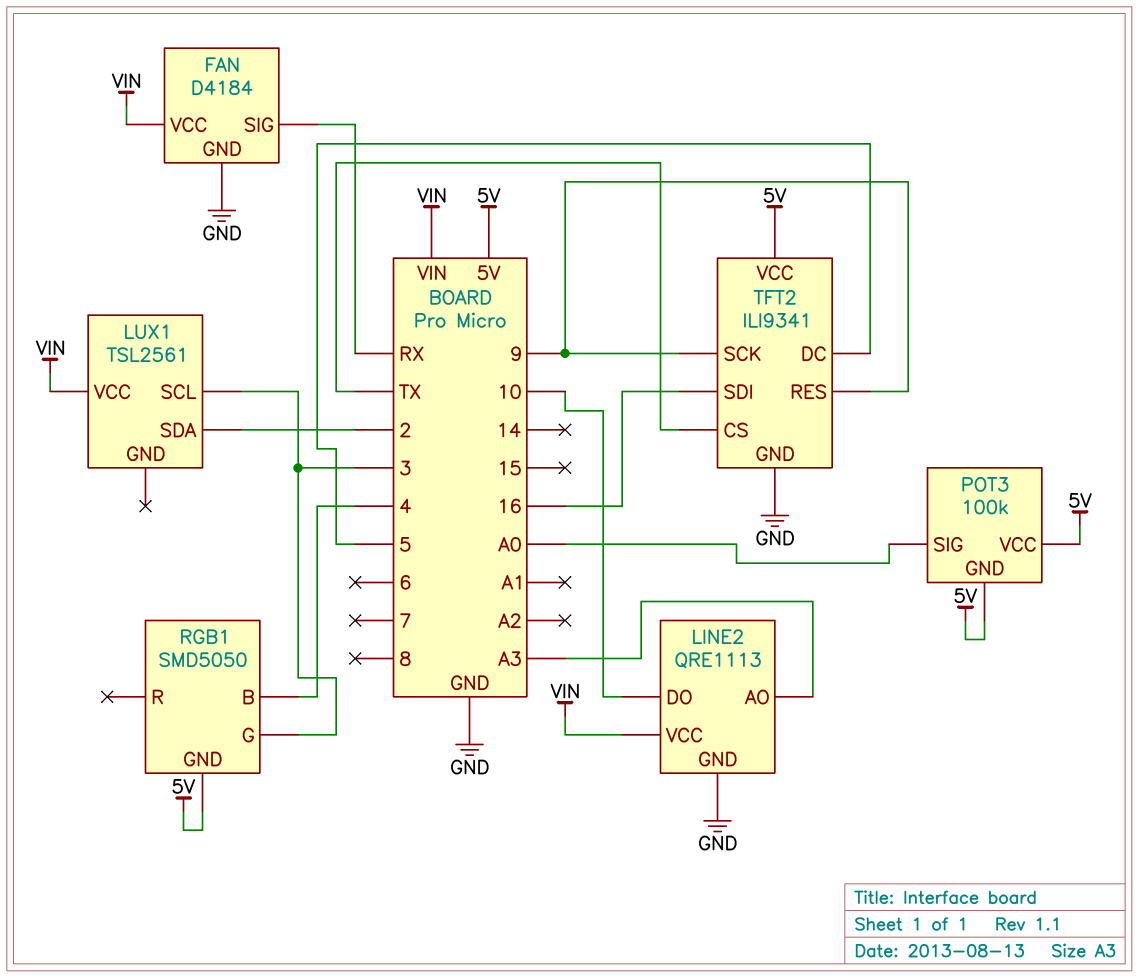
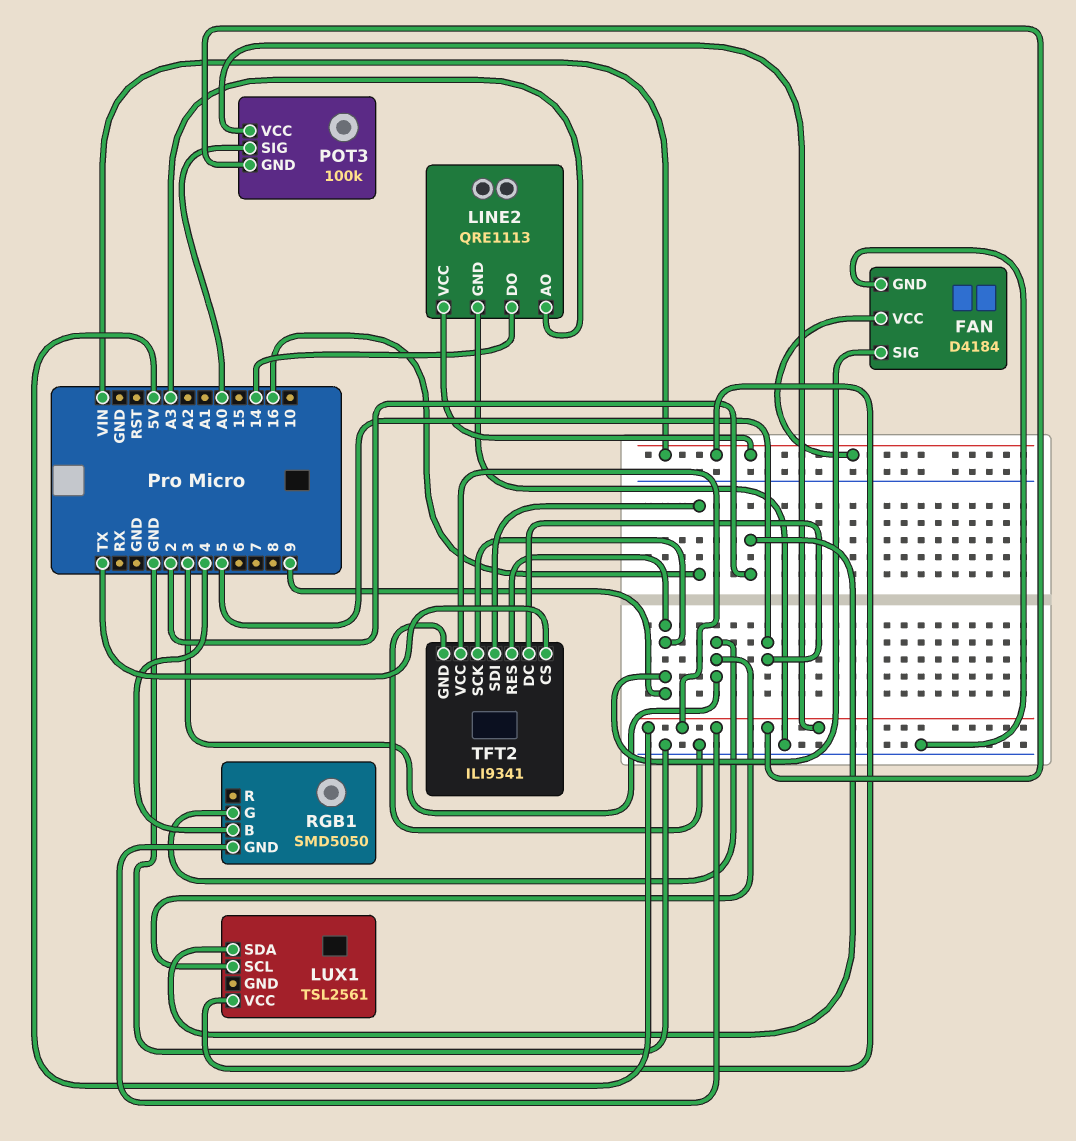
FAN pin SIG: RX -> 9
LINE2 pin DO: 10 -> 14

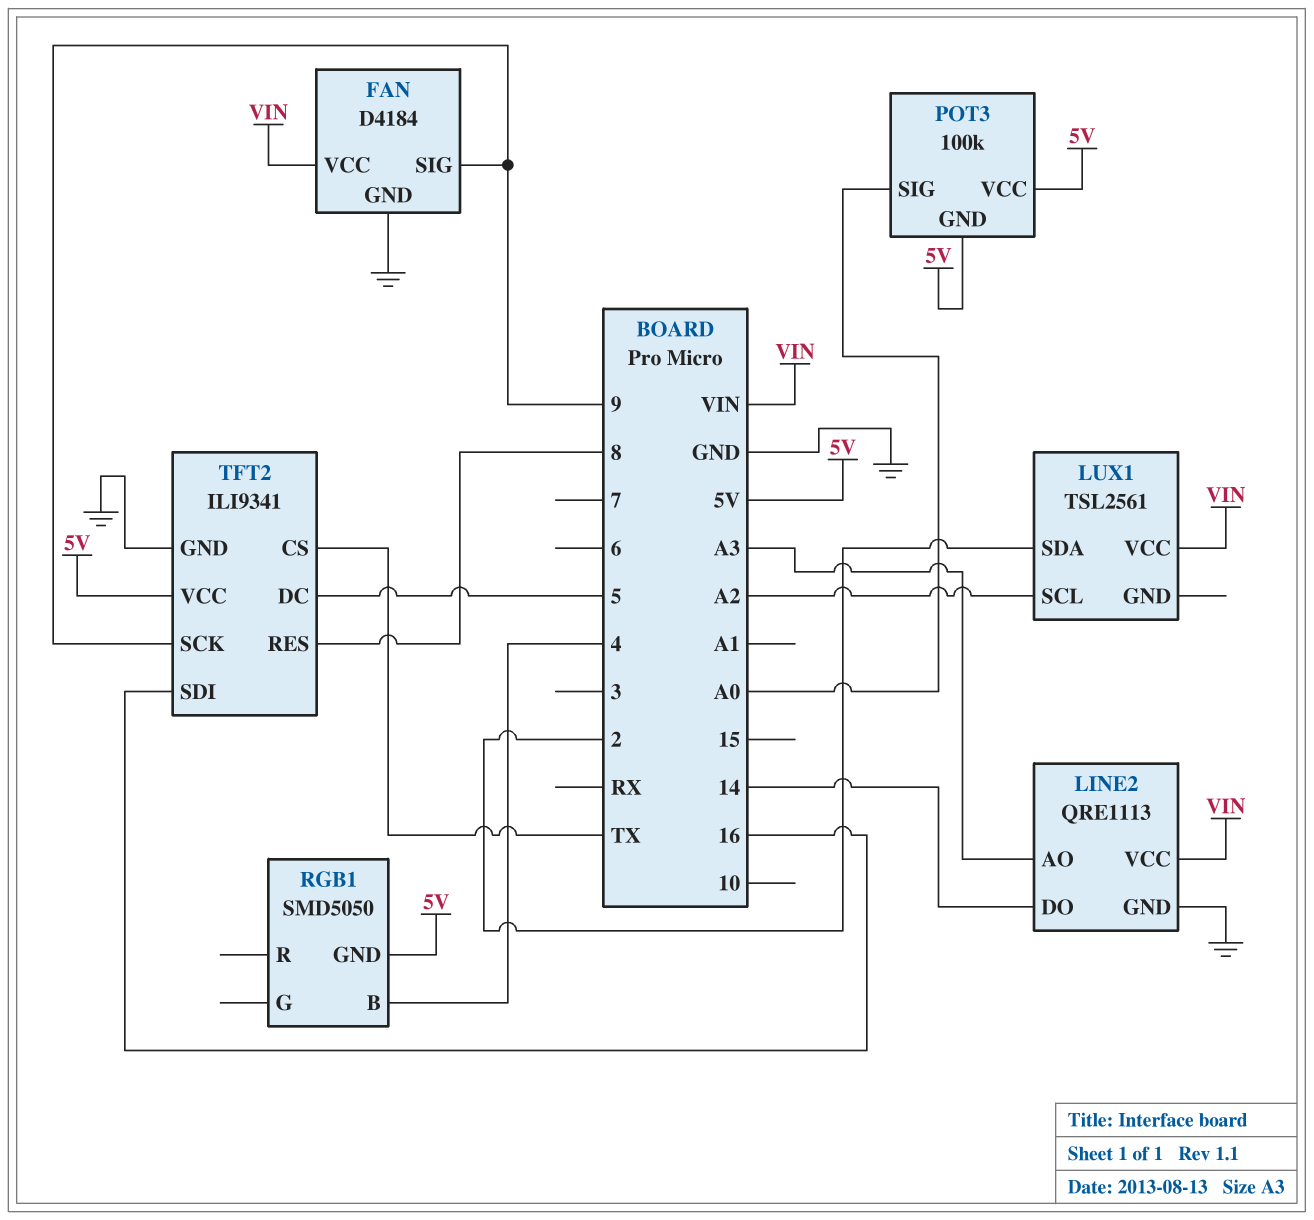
LUX1 pin SCL: 3 -> A2
RGB1 pin G: 3 -> none
TFT2 pin RES: 9 -> 8

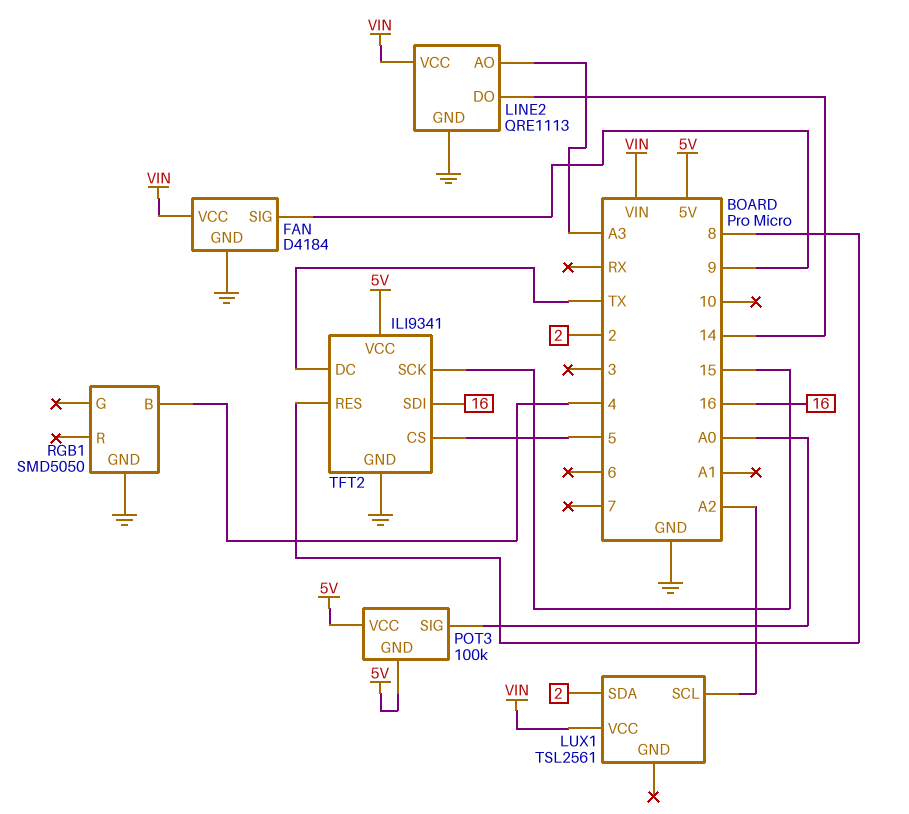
RGB1 pin GND: 5V -> GND
TFT2 pin CS: TX -> 5
TFT2 pin DC: 5 -> TX
TFT2 pin SCK: 9 -> 15

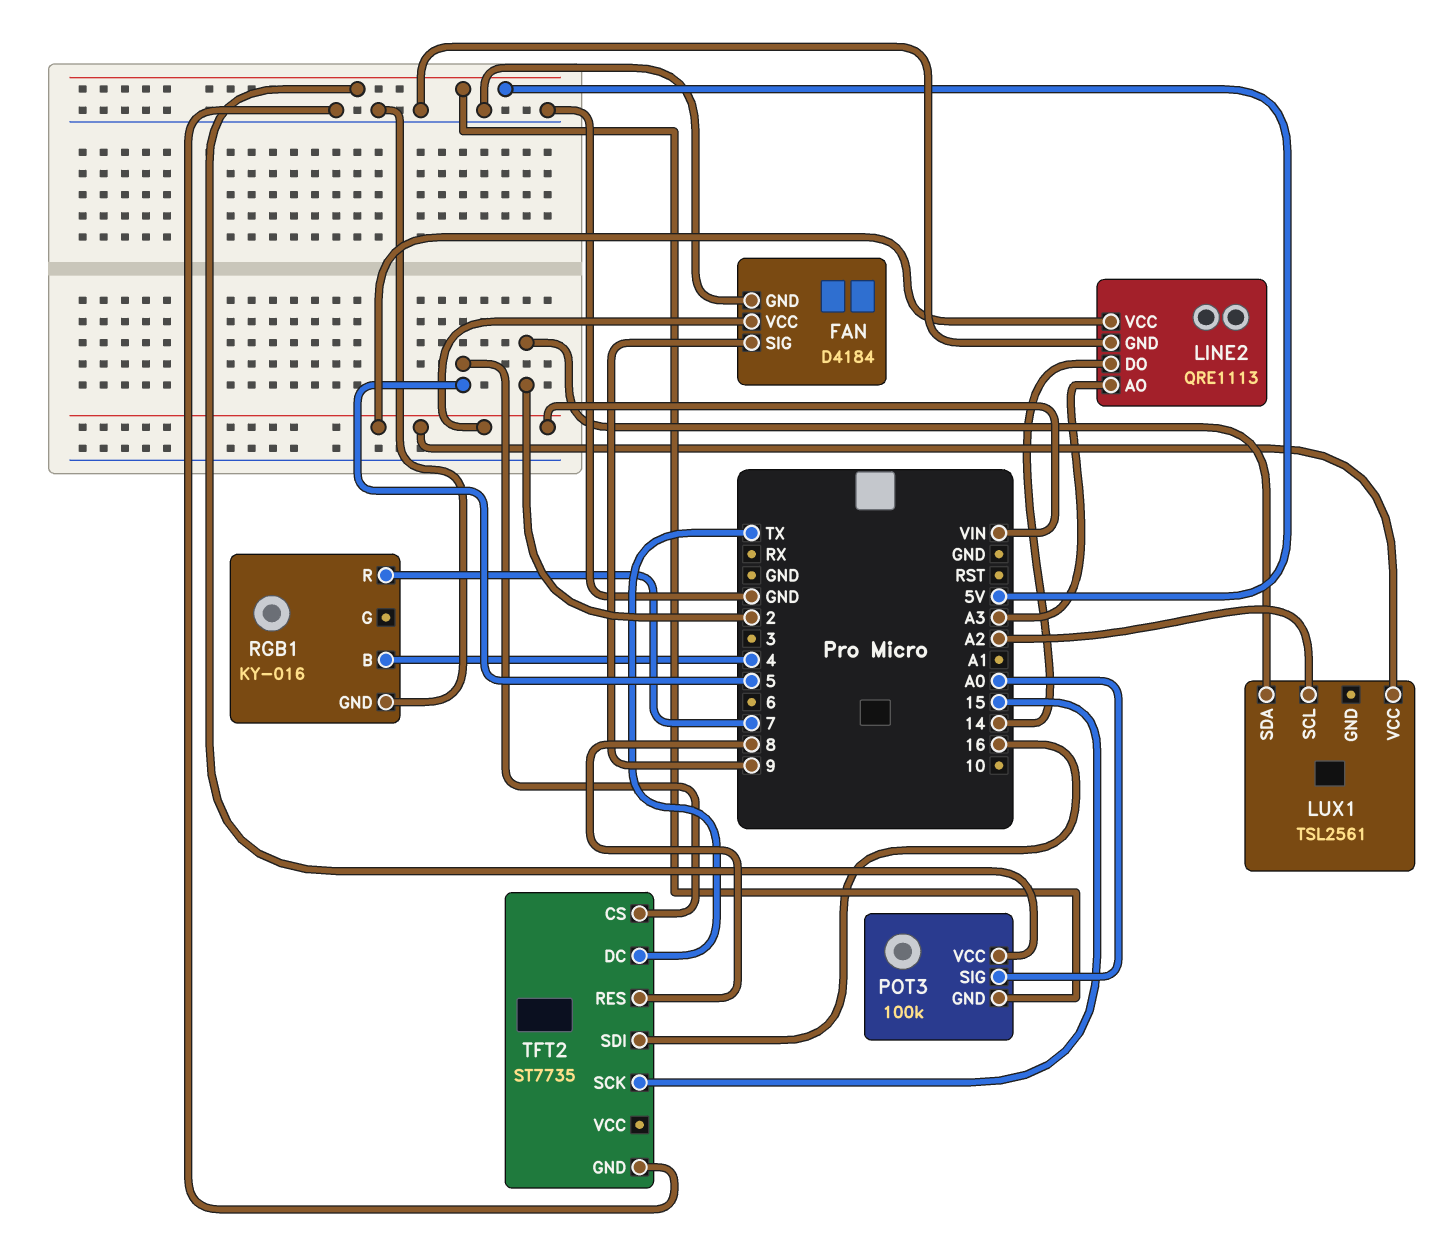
RGB1: SMD5050 -> KY-016
RGB1 pin R: none -> 7
TFT2: ILI9341 -> ST7735
TFT2 pin VCC: 5V -> none

